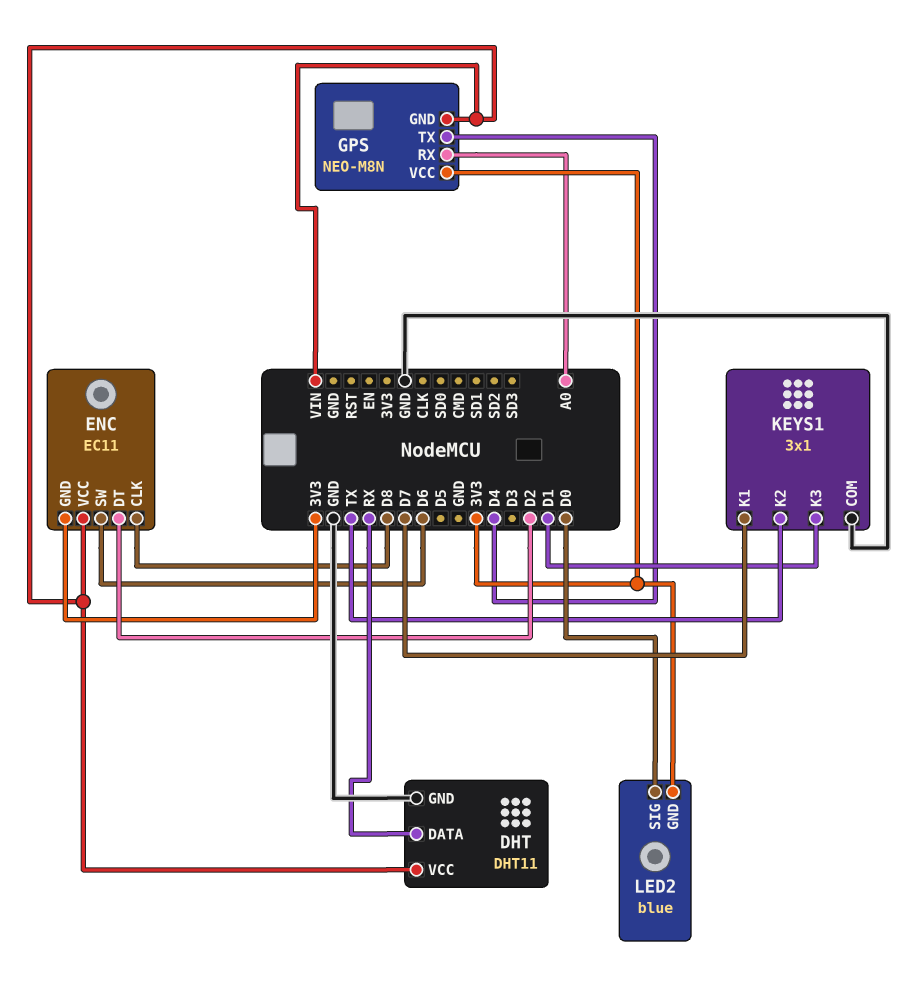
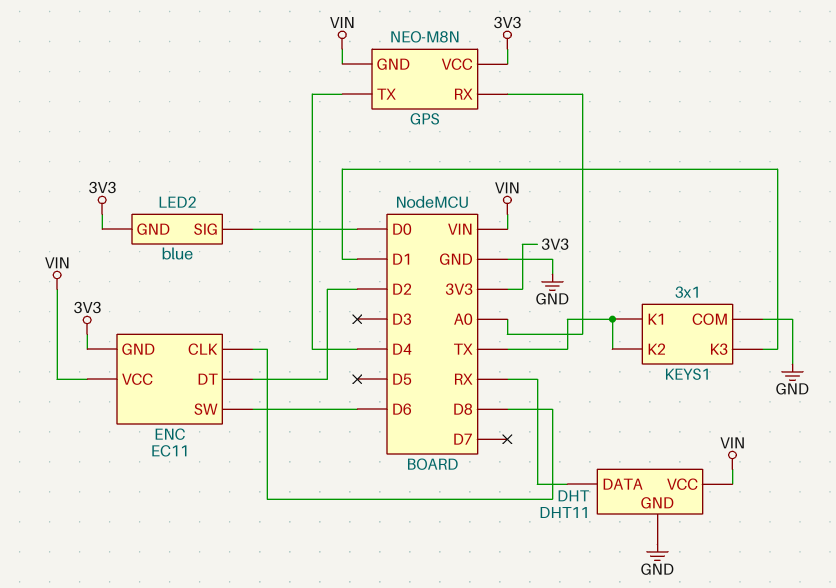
KEYS1 pin K1: D7 -> TX

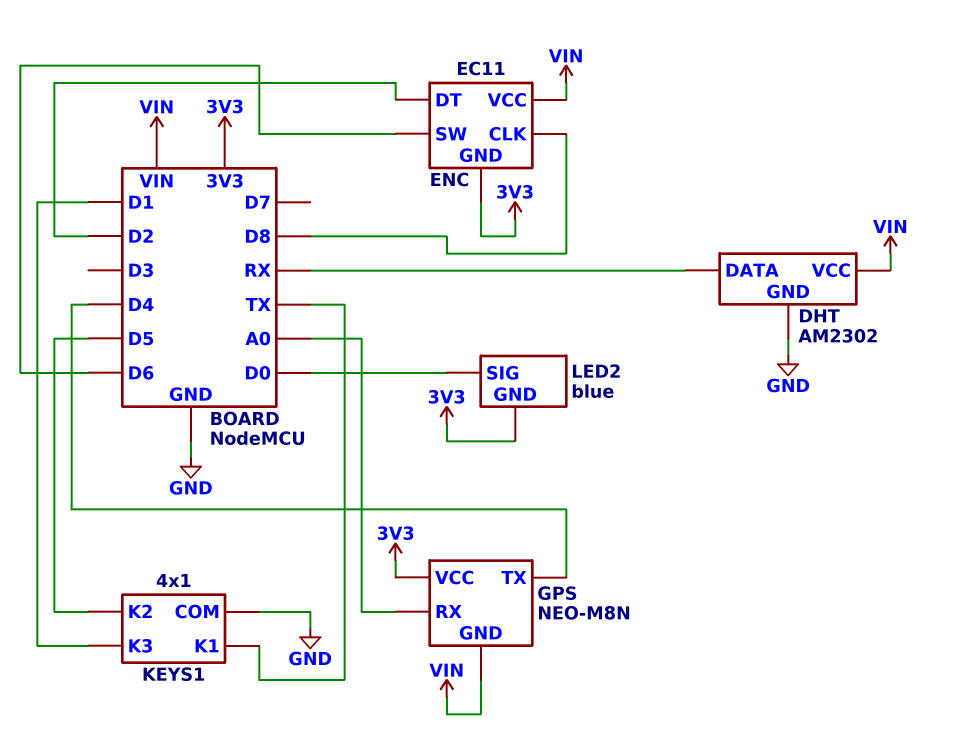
DHT: DHT11 -> AM2302
KEYS1: 3x1 -> 4x1
KEYS1 pin K2: TX -> D5

